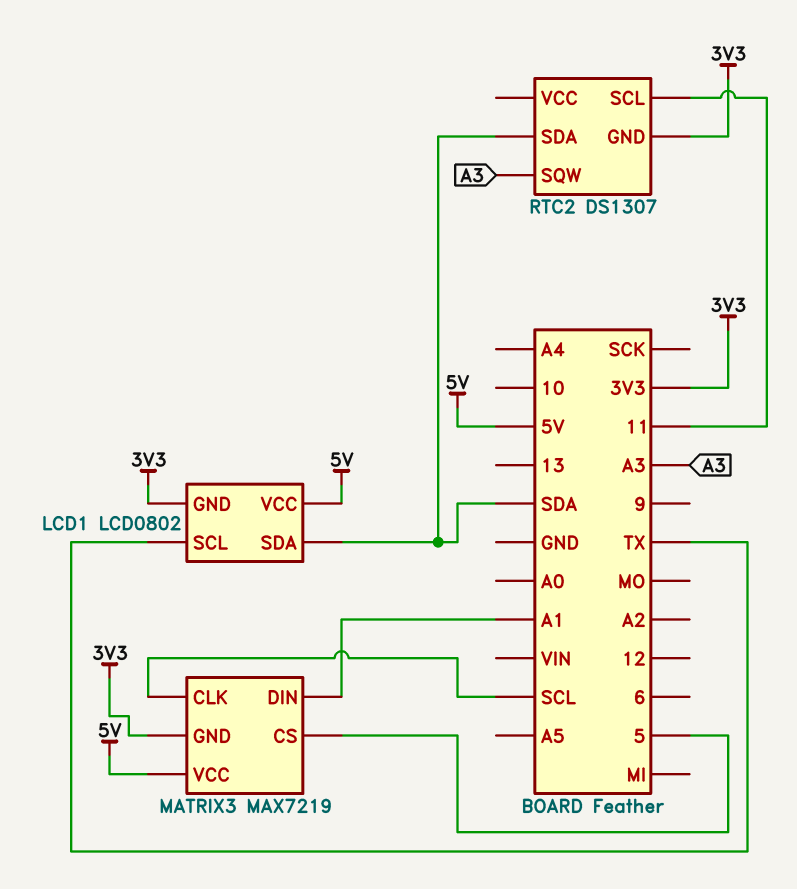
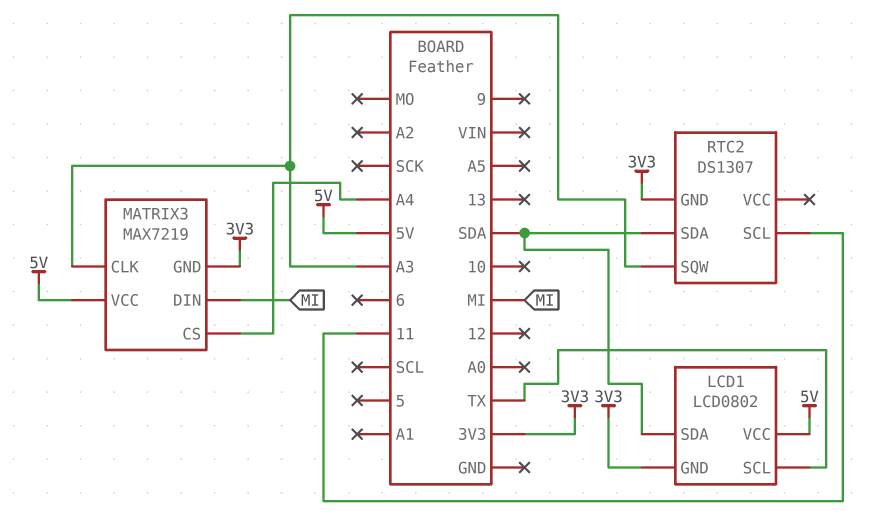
MATRIX3 pin CLK: SCL -> A3
MATRIX3 pin CS: 5 -> A4
MATRIX3 pin DIN: A1 -> MI

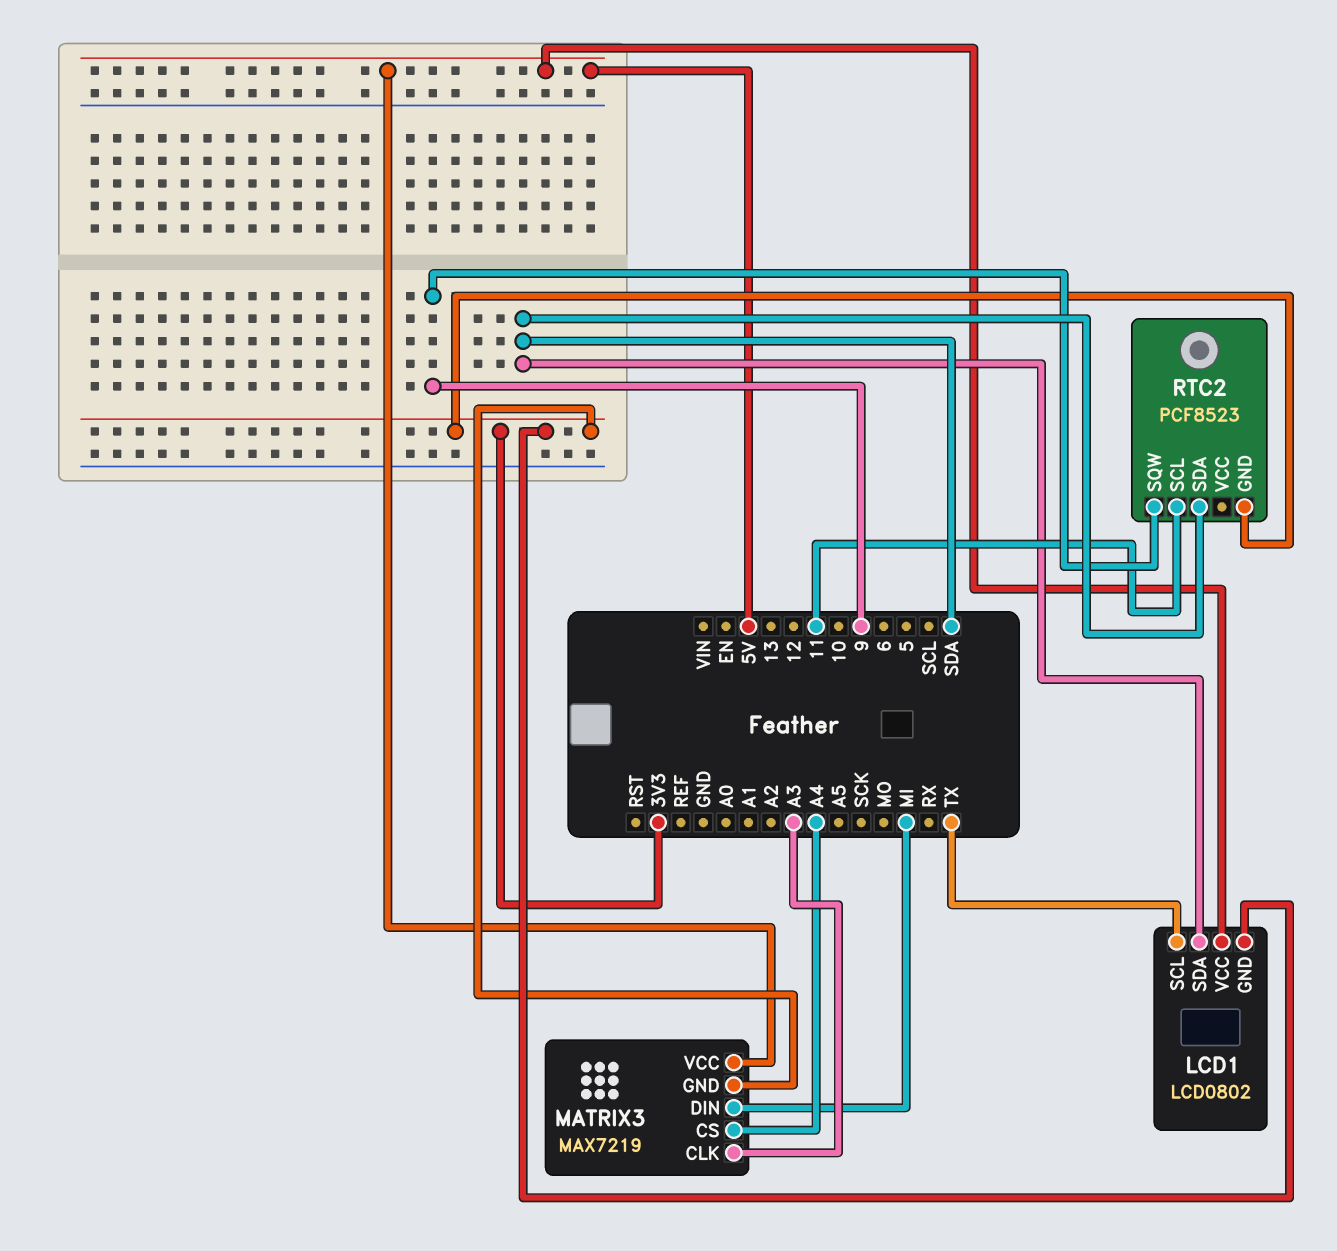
RTC2: DS1307 -> PCF8523
RTC2 pin SQW: A3 -> 9

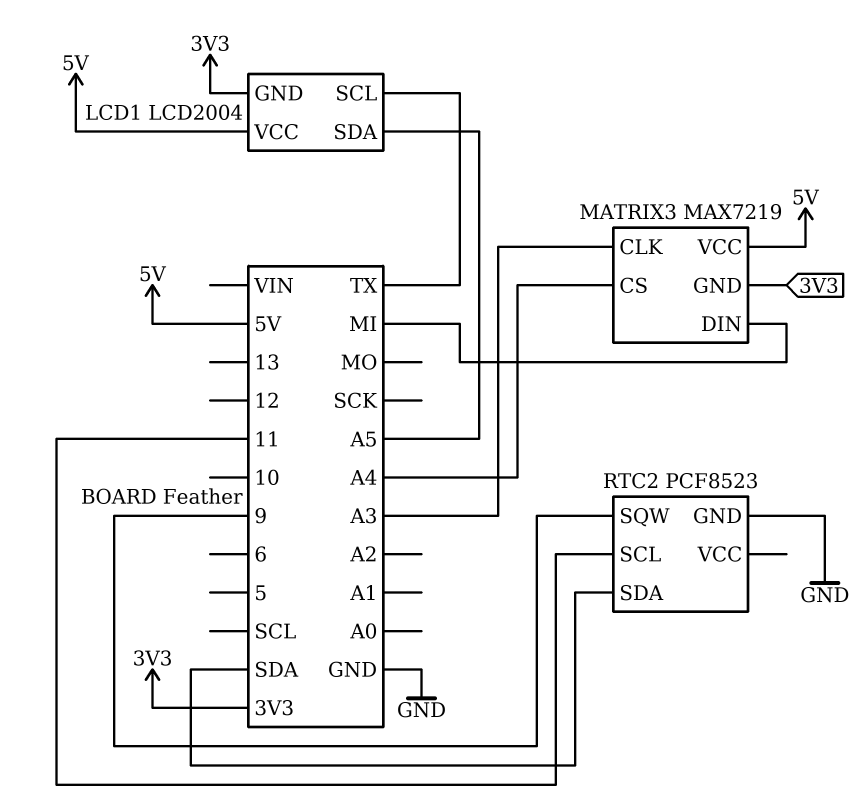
LCD1: LCD0802 -> LCD2004
LCD1 pin SDA: SDA -> A5
RTC2 pin GND: 3V3 -> GND

